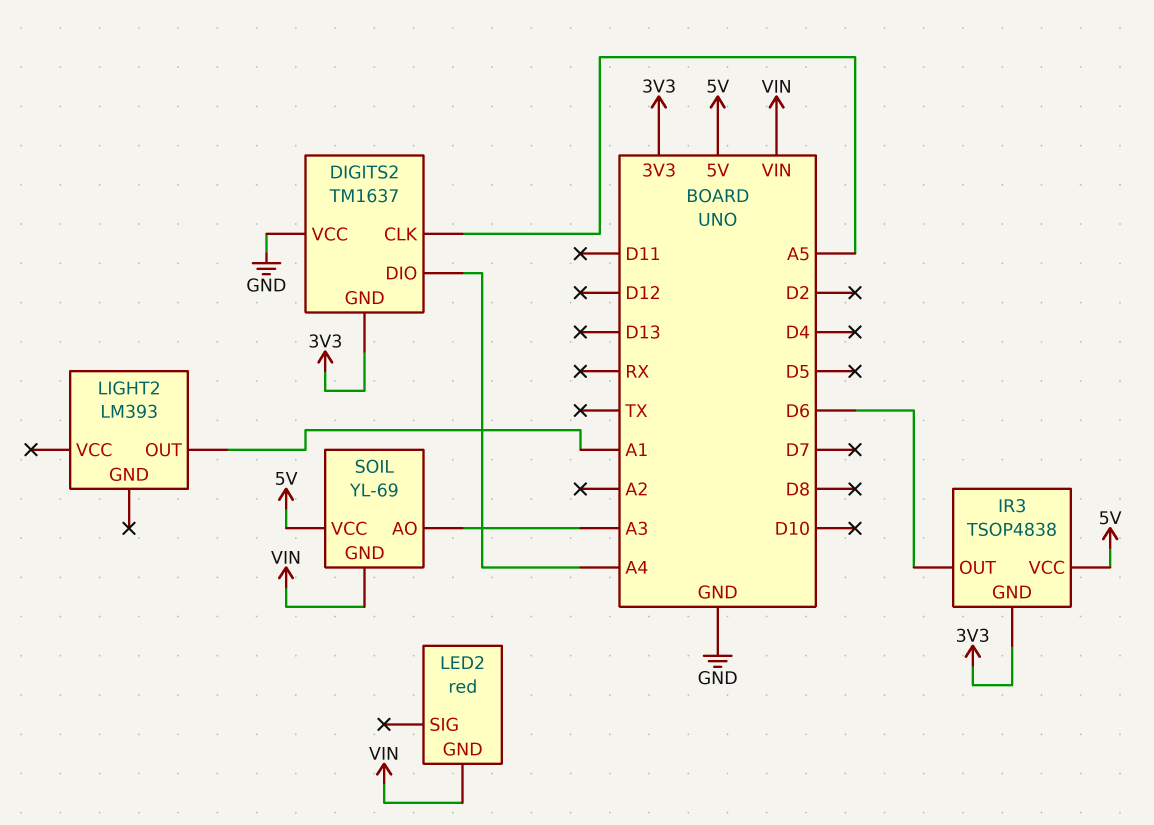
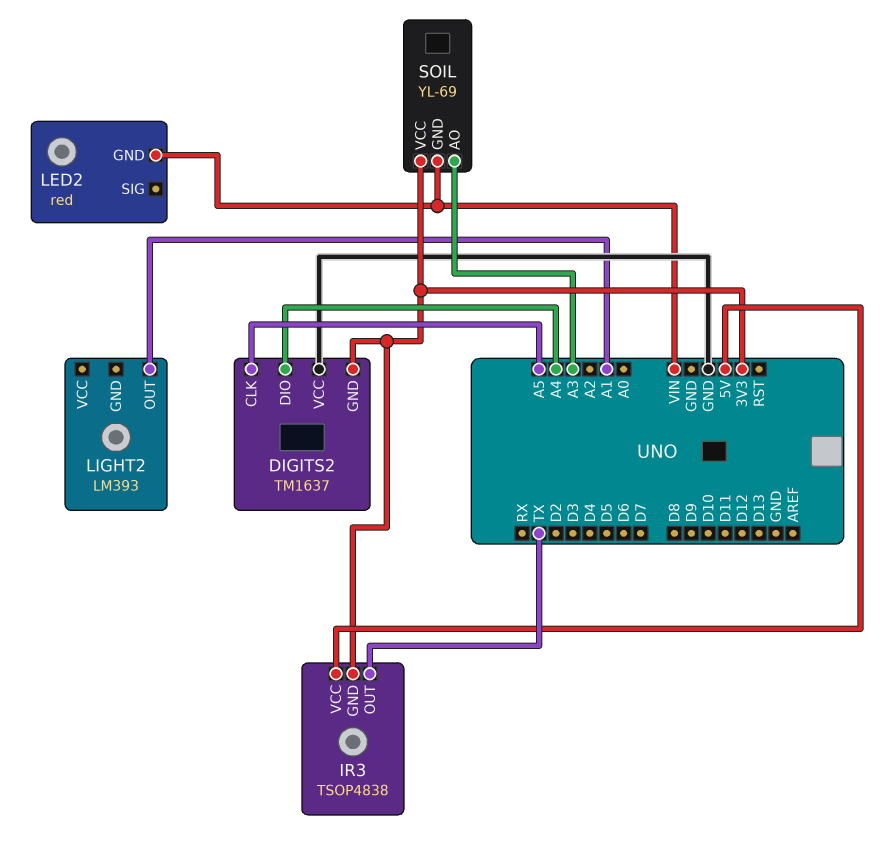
IR3 pin OUT: D6 -> TX
SOIL pin VCC: 5V -> 3V3

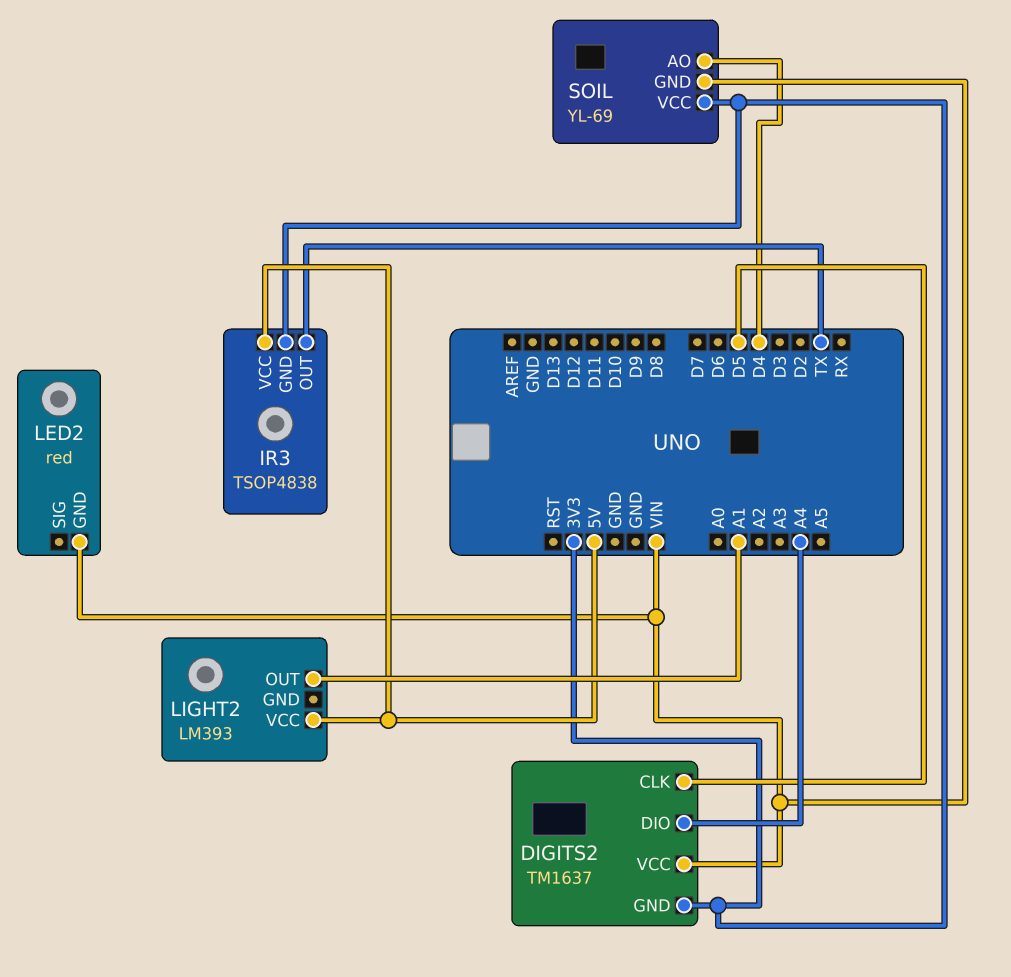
DIGITS2 pin CLK: A5 -> D5
DIGITS2 pin VCC: GND -> VIN
LIGHT2 pin VCC: none -> 5V
SOIL pin AO: A3 -> D4

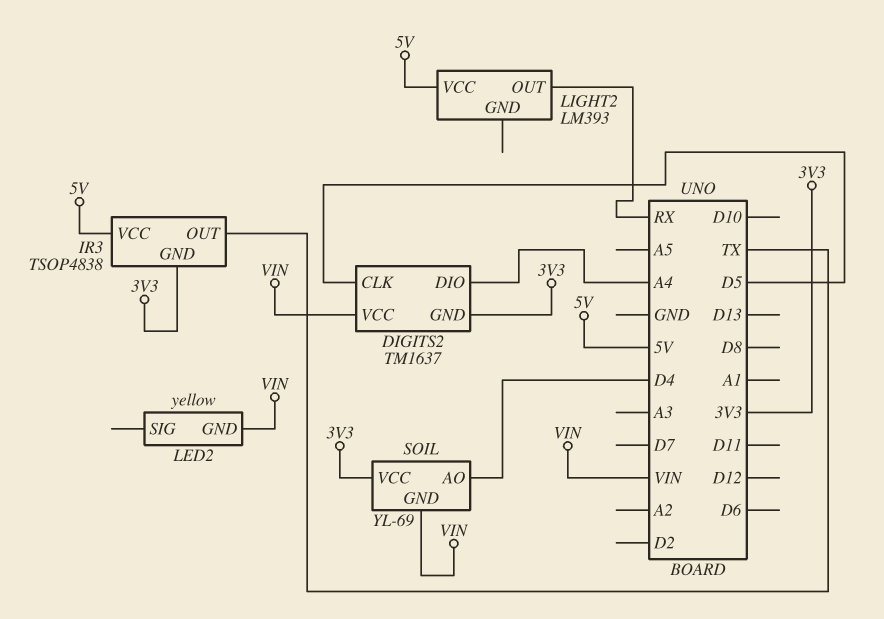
LED2: red -> yellow
LIGHT2 pin OUT: A1 -> RX

